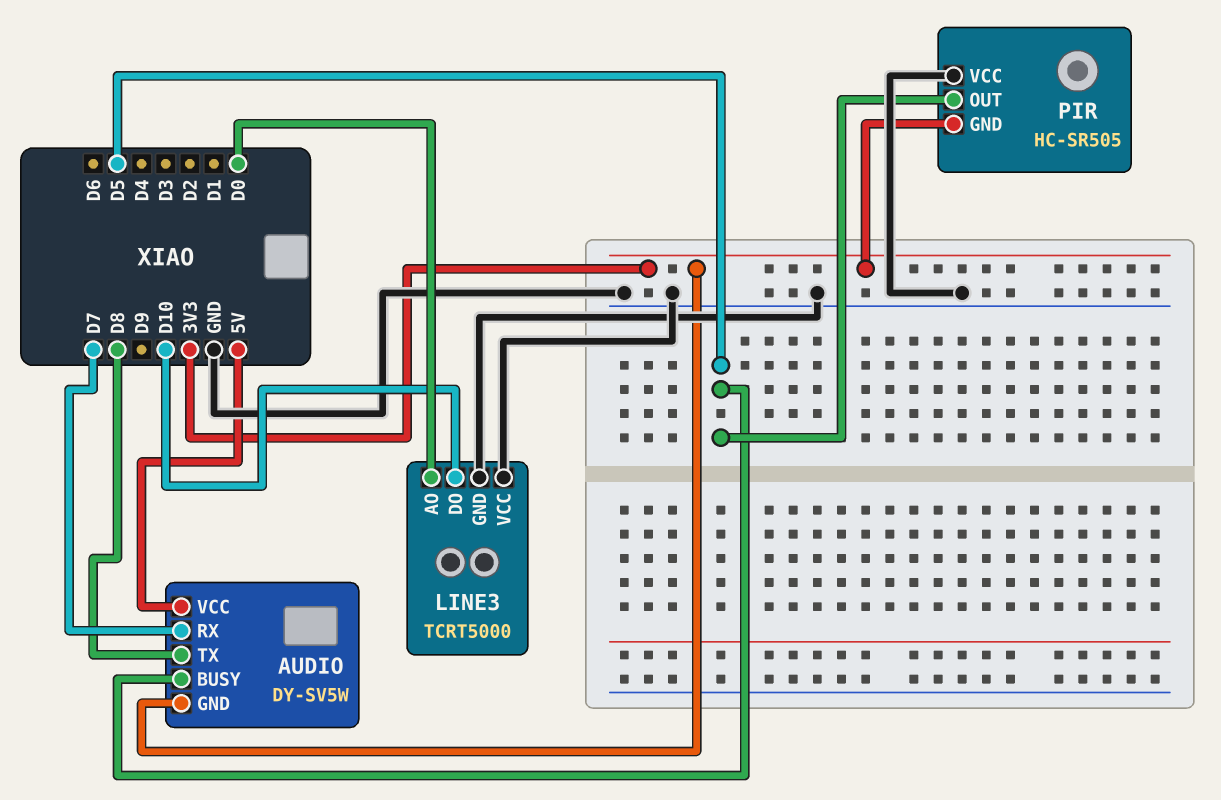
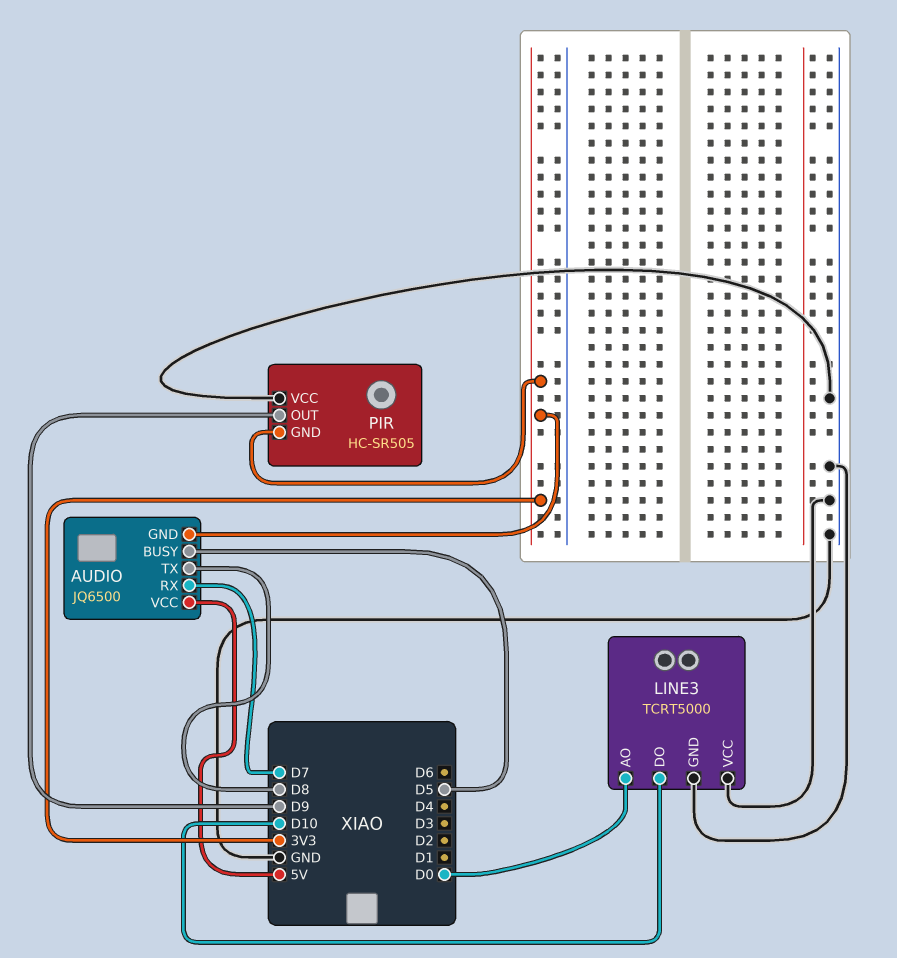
AUDIO: DY-SV5W -> JQ6500
PIR pin OUT: D5 -> D9

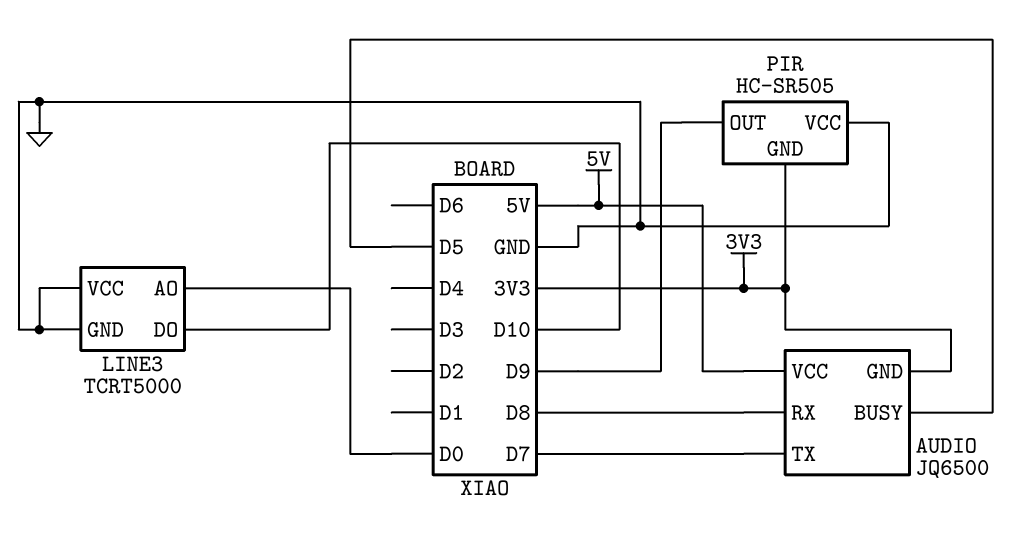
AUDIO pin RX: D7 -> D8
AUDIO pin TX: D8 -> D7

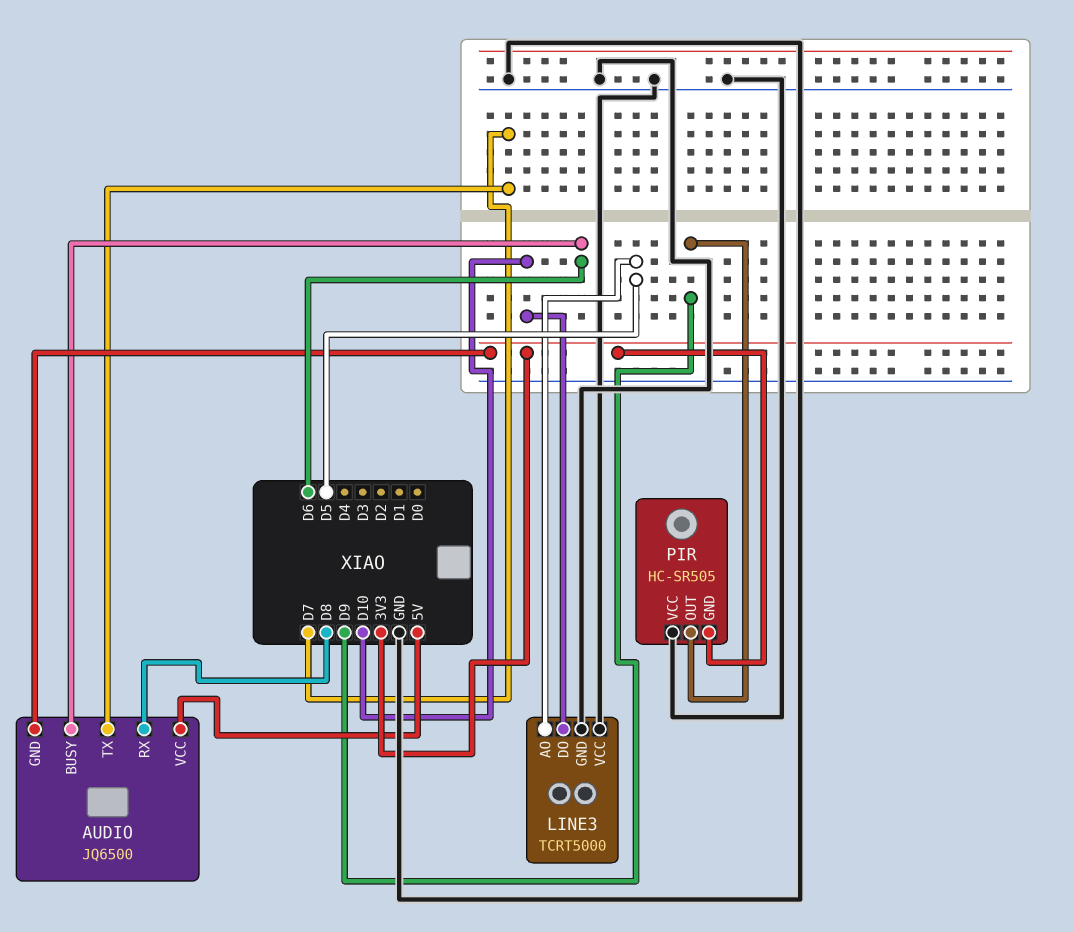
AUDIO pin BUSY: D5 -> D6
LINE3 pin AO: D0 -> D5

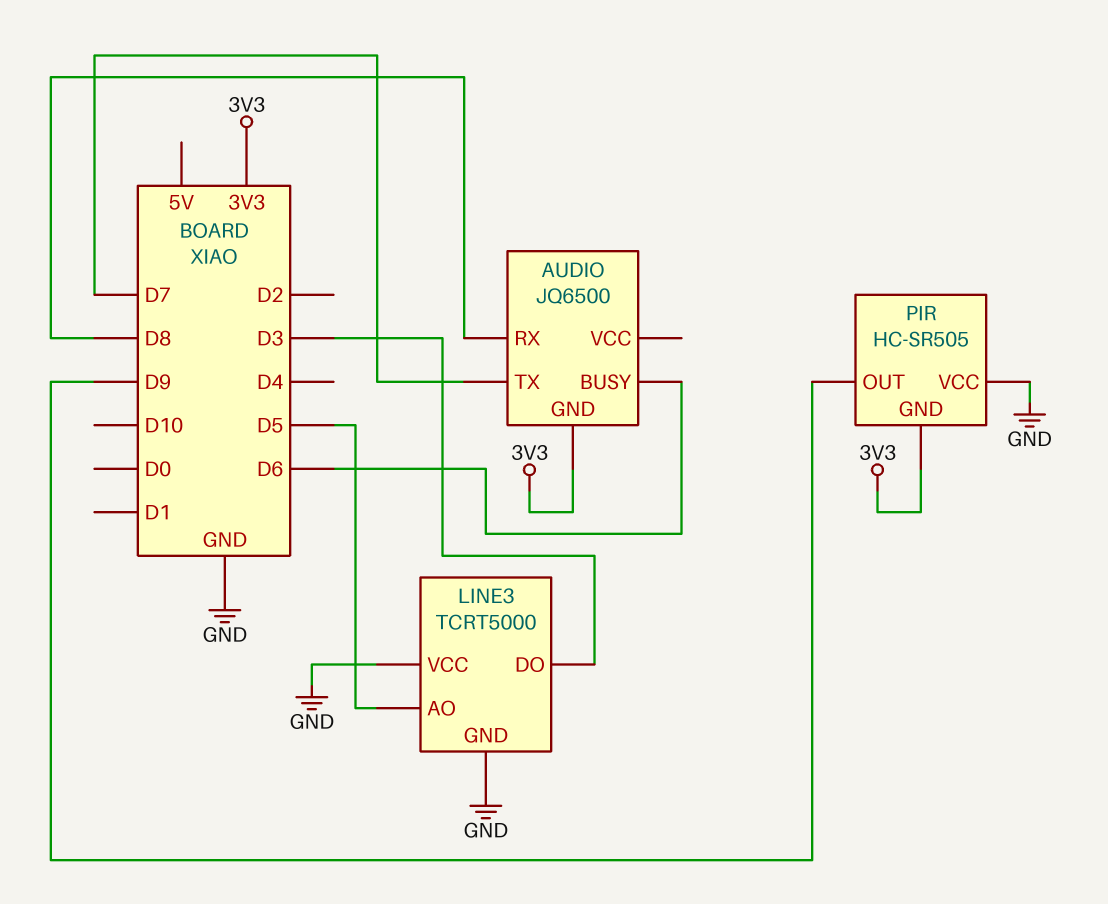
AUDIO pin VCC: 5V -> none
LINE3 pin DO: D10 -> D3

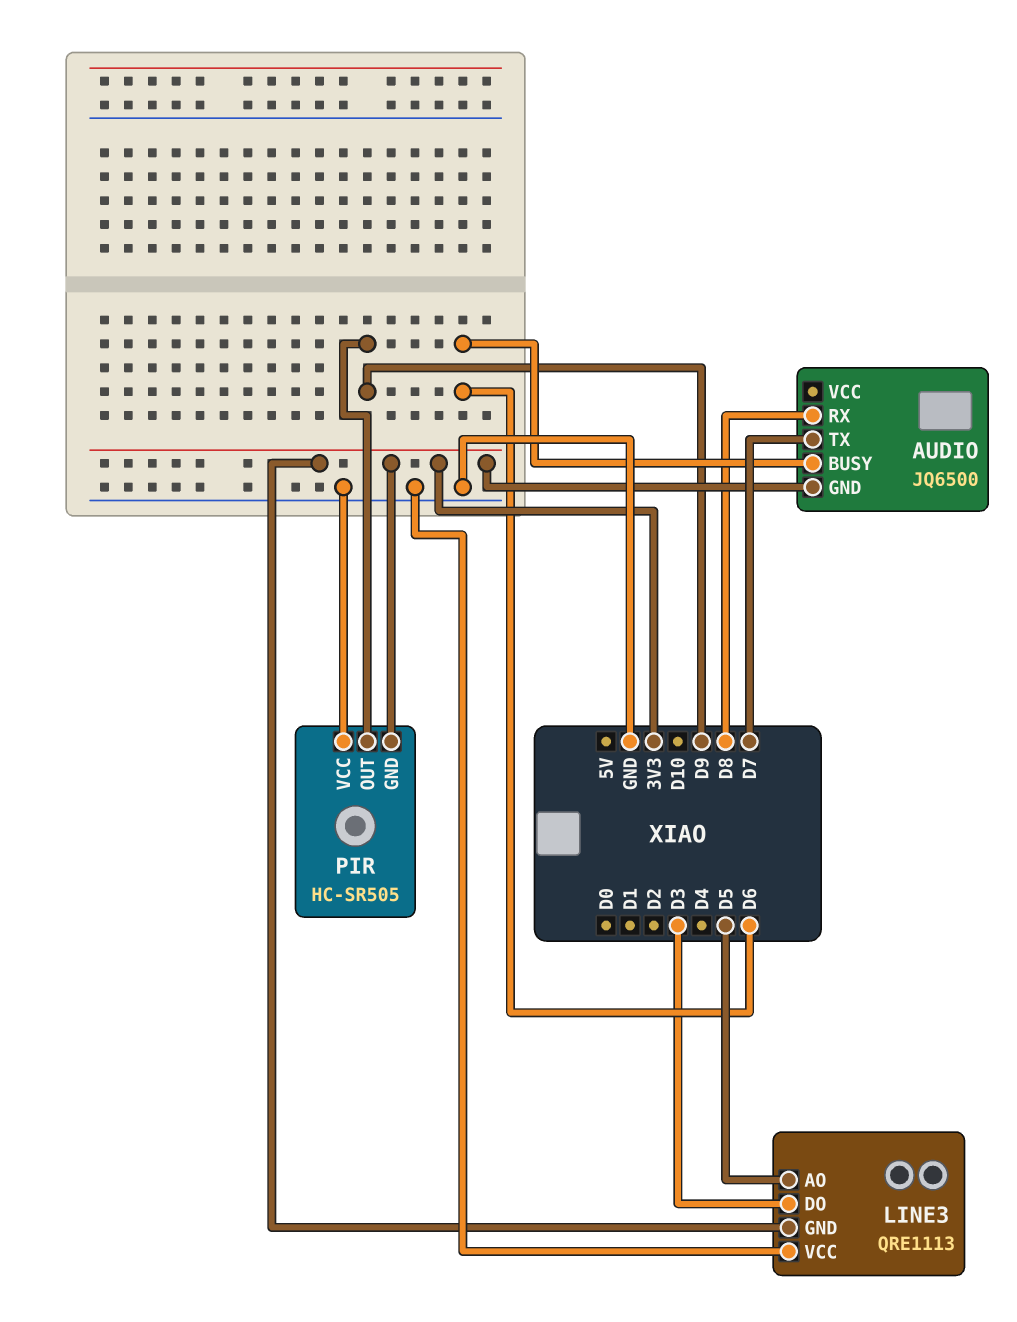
LINE3: TCRT5000 -> QRE1113
LINE3 pin GND: GND -> 3V3

